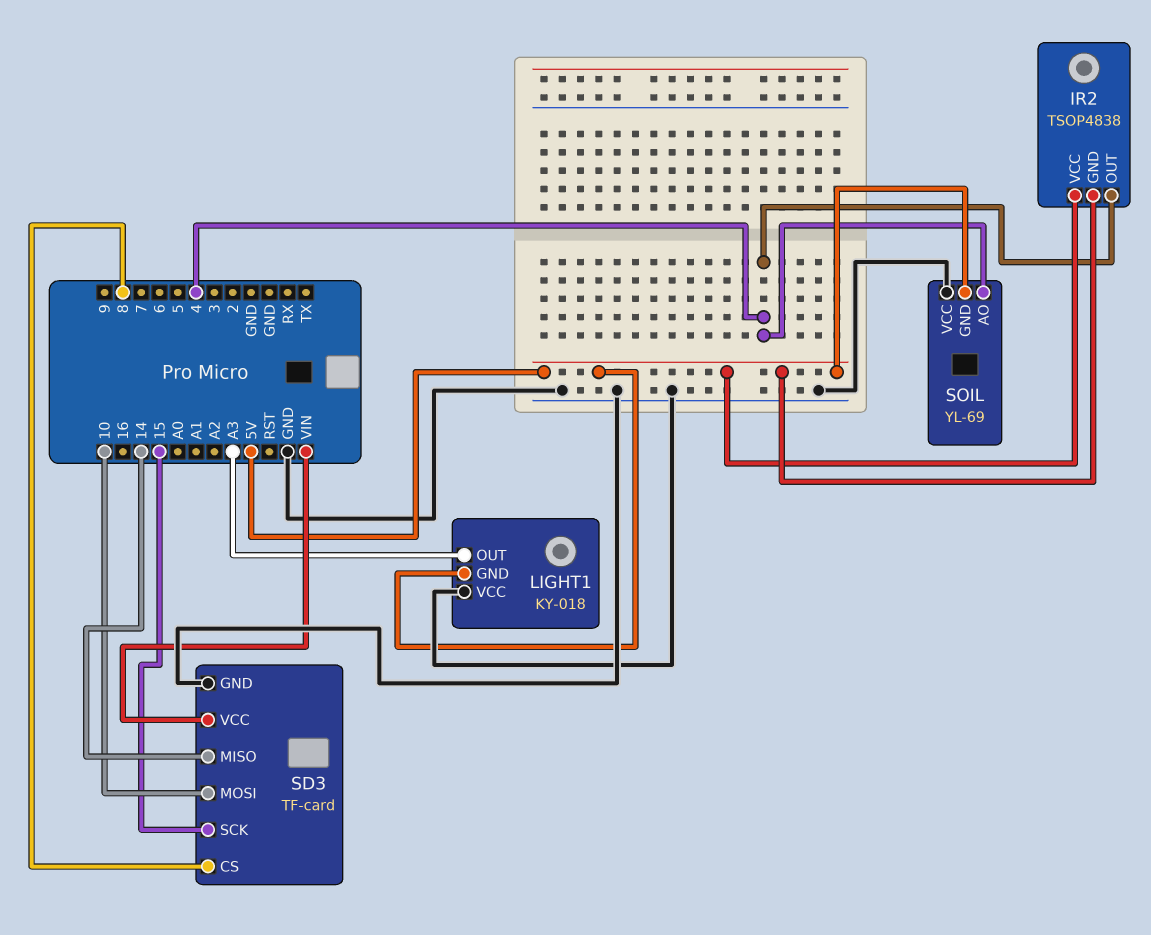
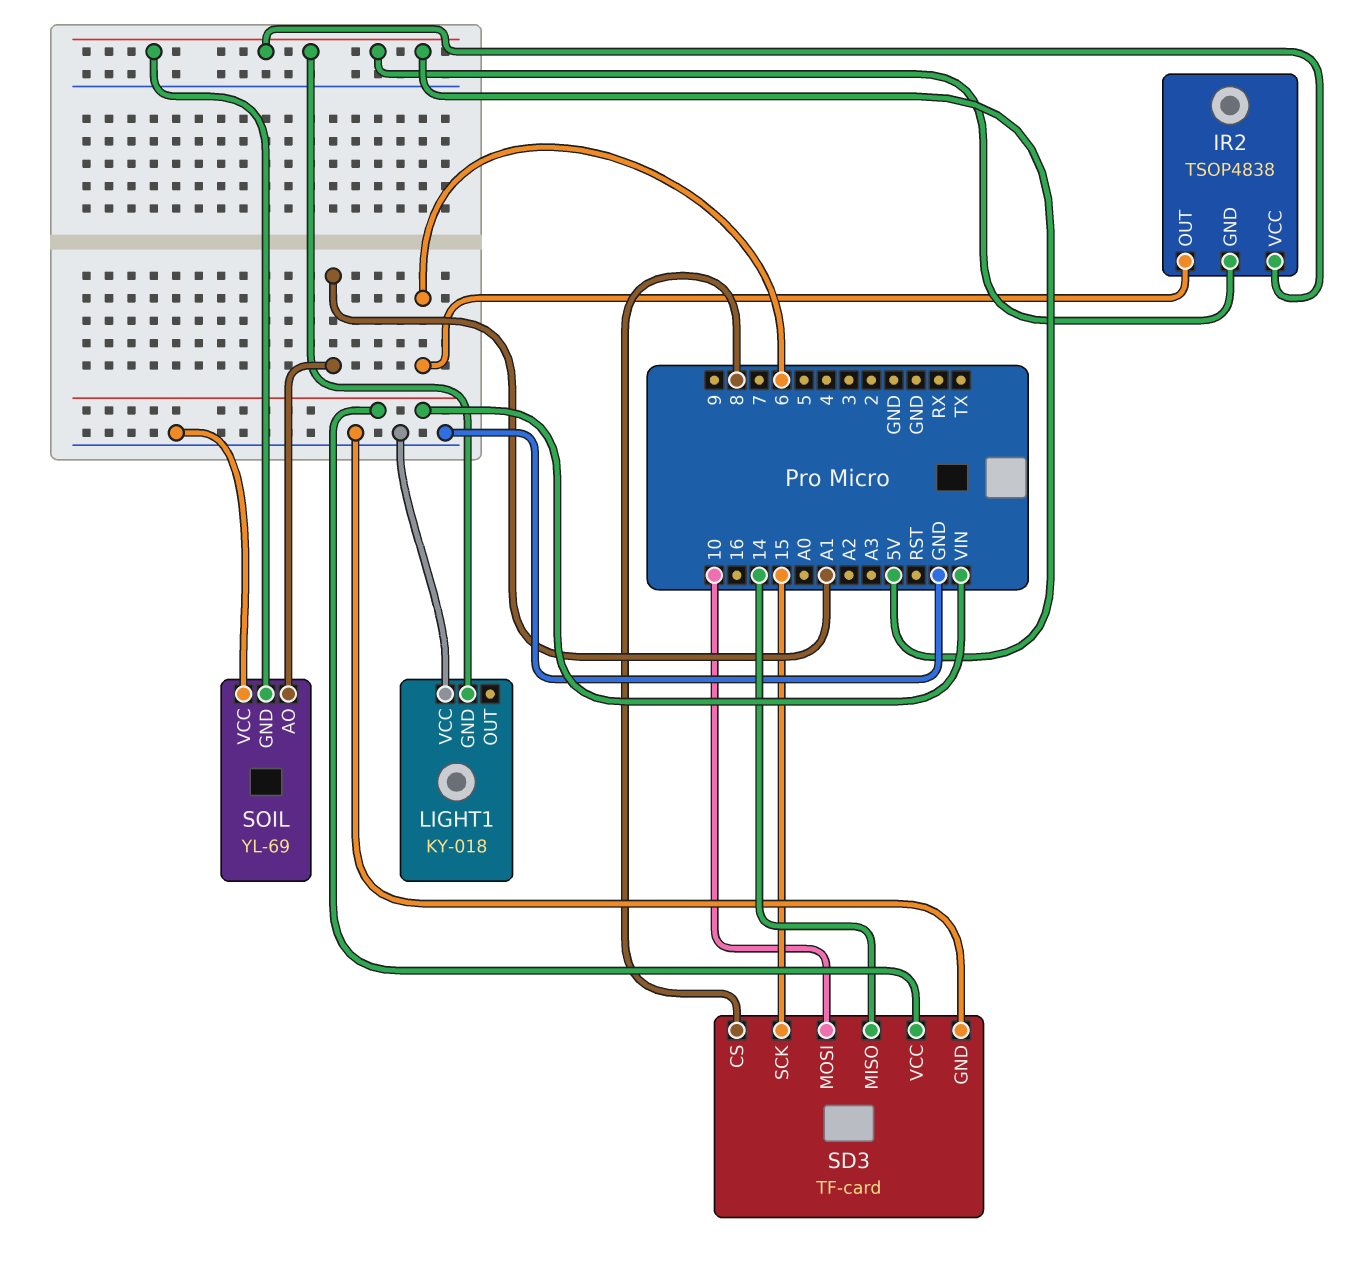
IR2 pin OUT: 4 -> 6
LIGHT1 pin OUT: A3 -> none
SOIL pin AO: 4 -> A1

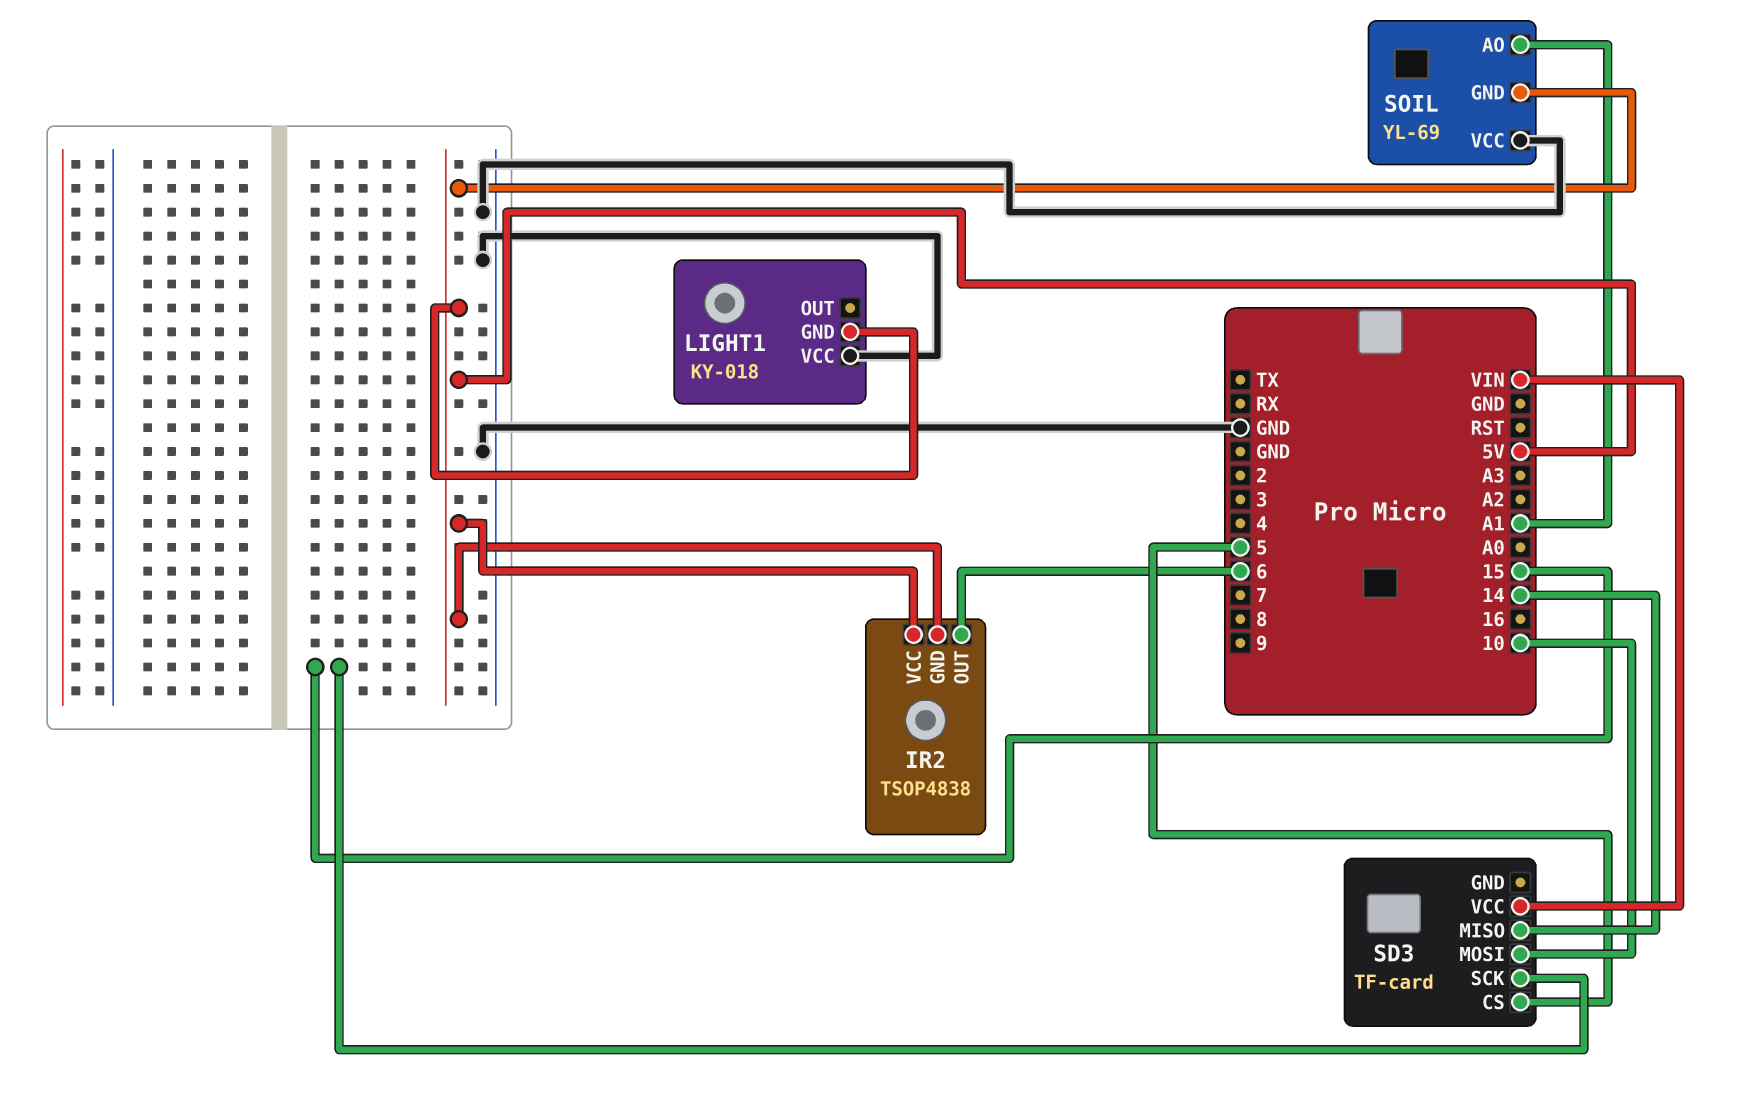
SD3 pin CS: 8 -> 5
SD3 pin GND: GND -> none

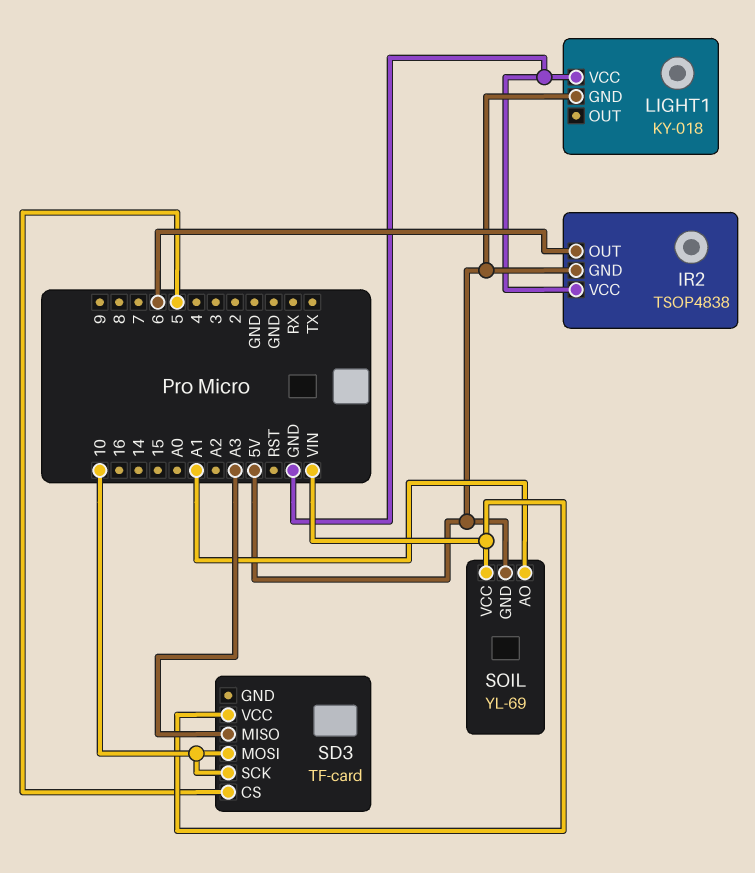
IR2 pin VCC: 5V -> GND
SD3 pin MISO: 14 -> A3
SD3 pin SCK: 15 -> 10
SOIL pin VCC: GND -> VIN

